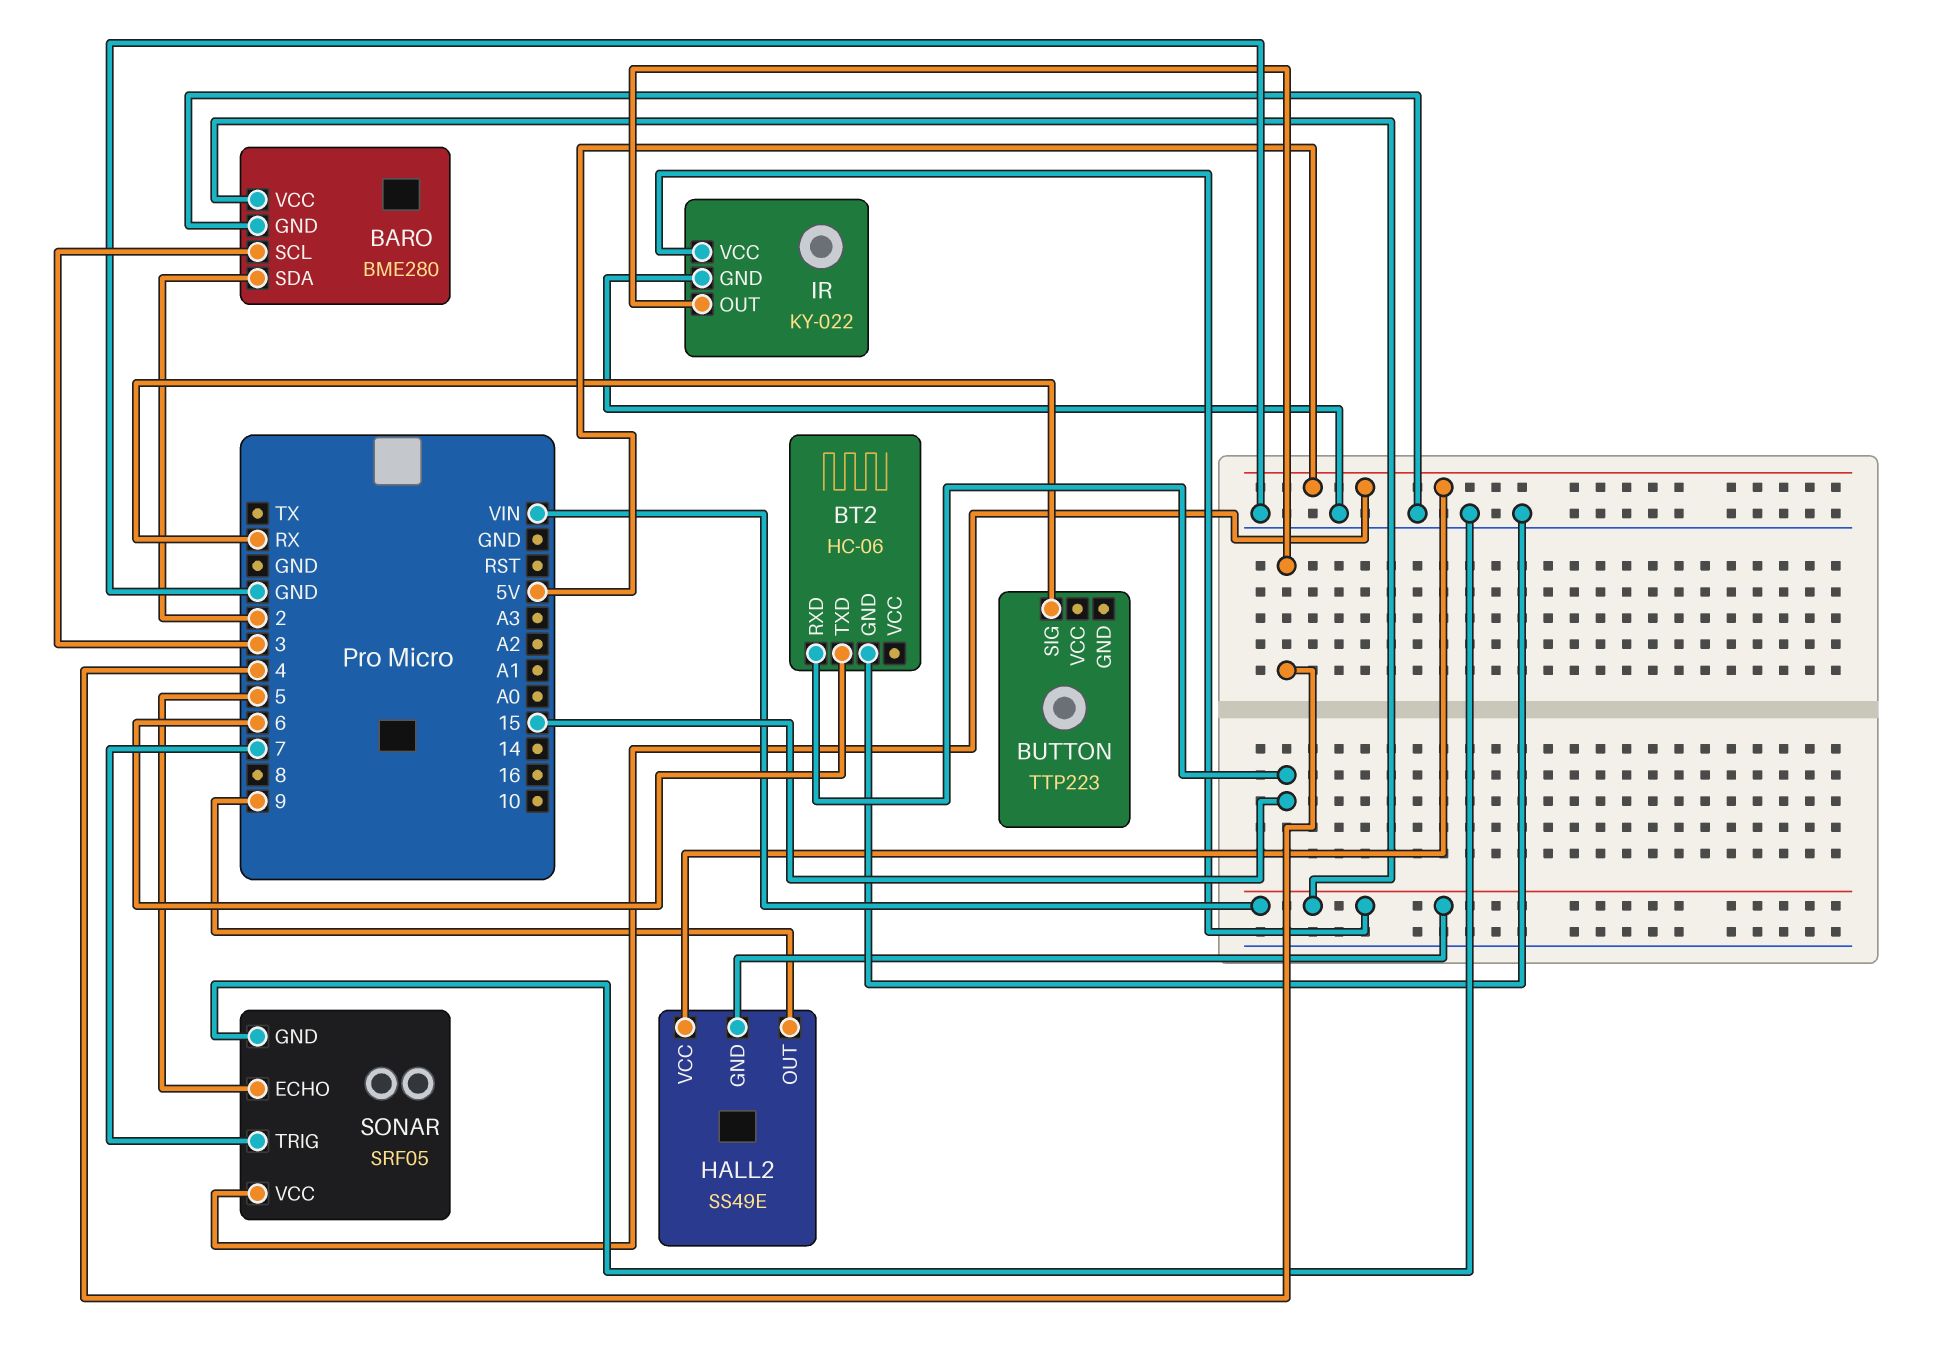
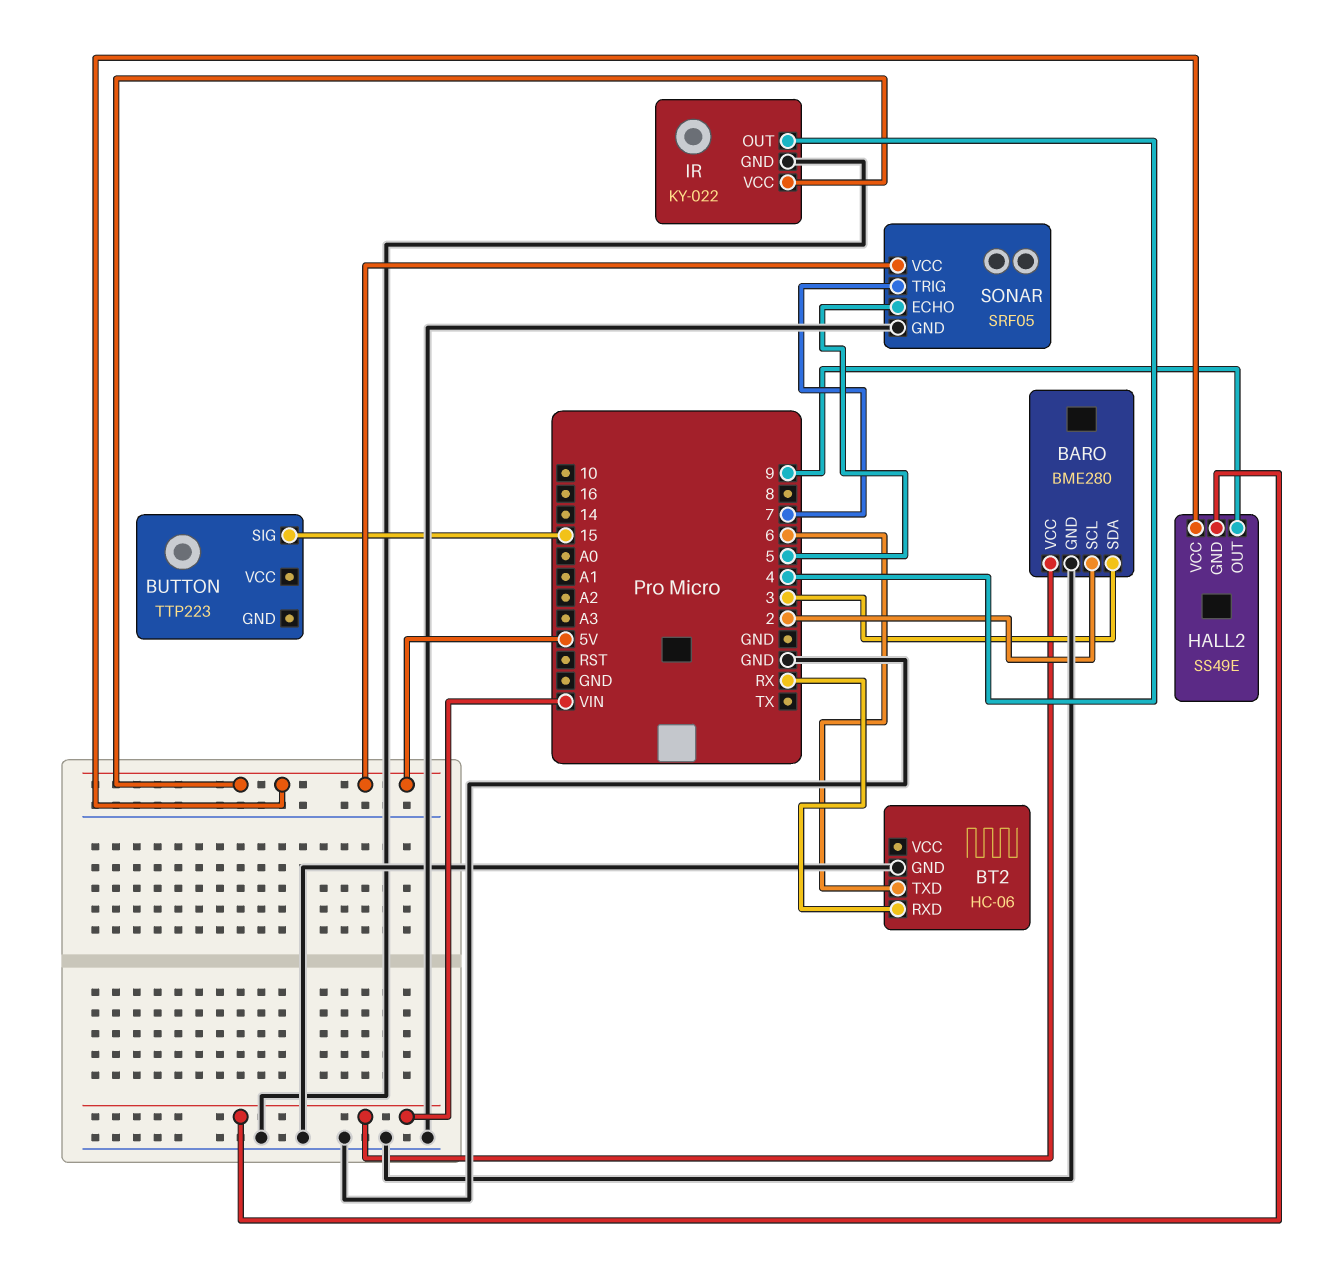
BARO pin SCL: 3 -> 2
BARO pin SDA: 2 -> 3
BT2 pin RXD: 15 -> RX
BUTTON pin SIG: RX -> 15
IR pin VCC: VIN -> 5V

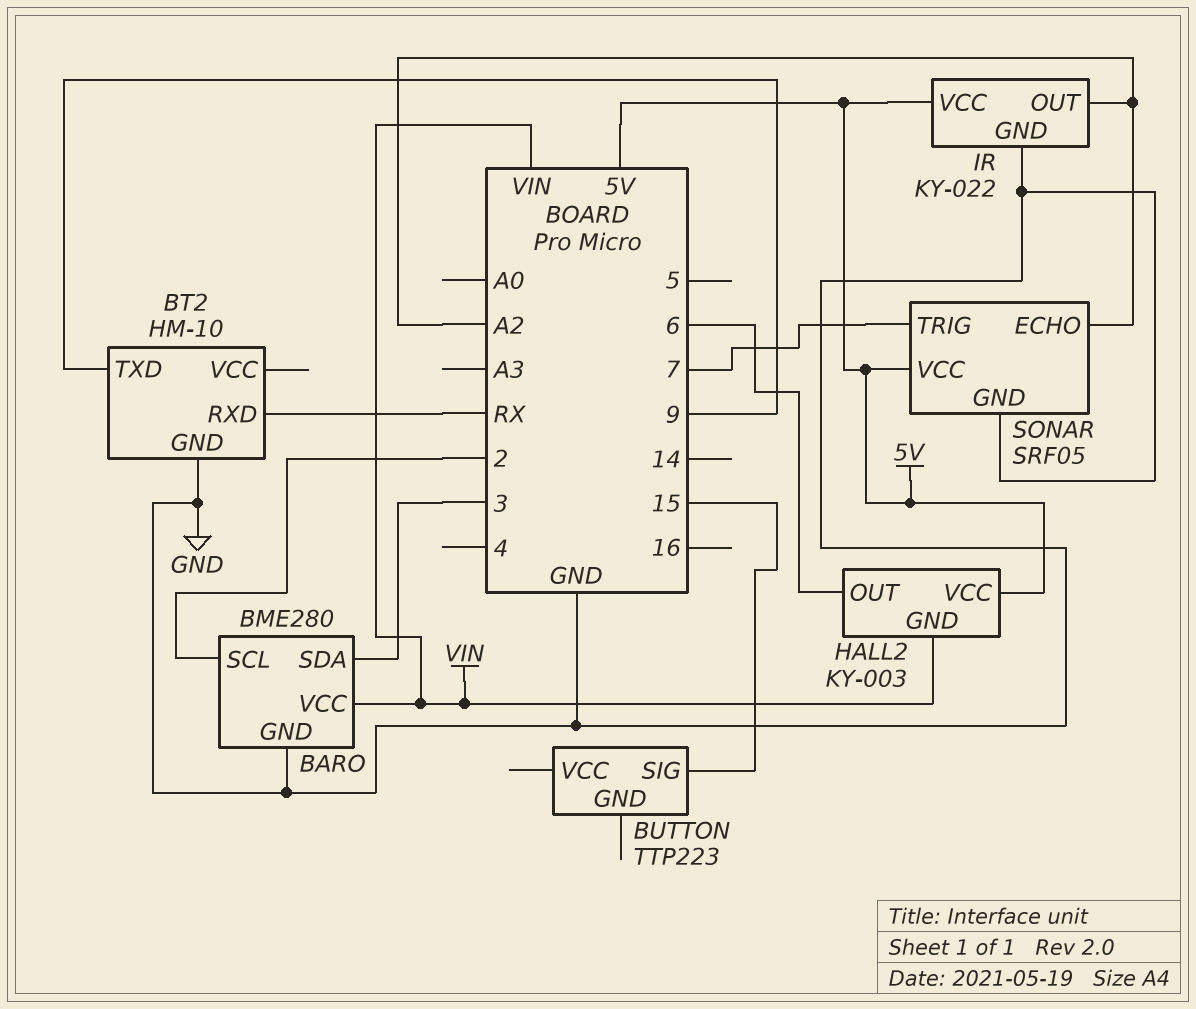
BT2: HC-06 -> HM-10
BT2 pin TXD: 6 -> 9
HALL2: SS49E -> KY-003
HALL2 pin OUT: 9 -> 6
IR pin OUT: 4 -> A2
SONAR pin ECHO: 5 -> A2

